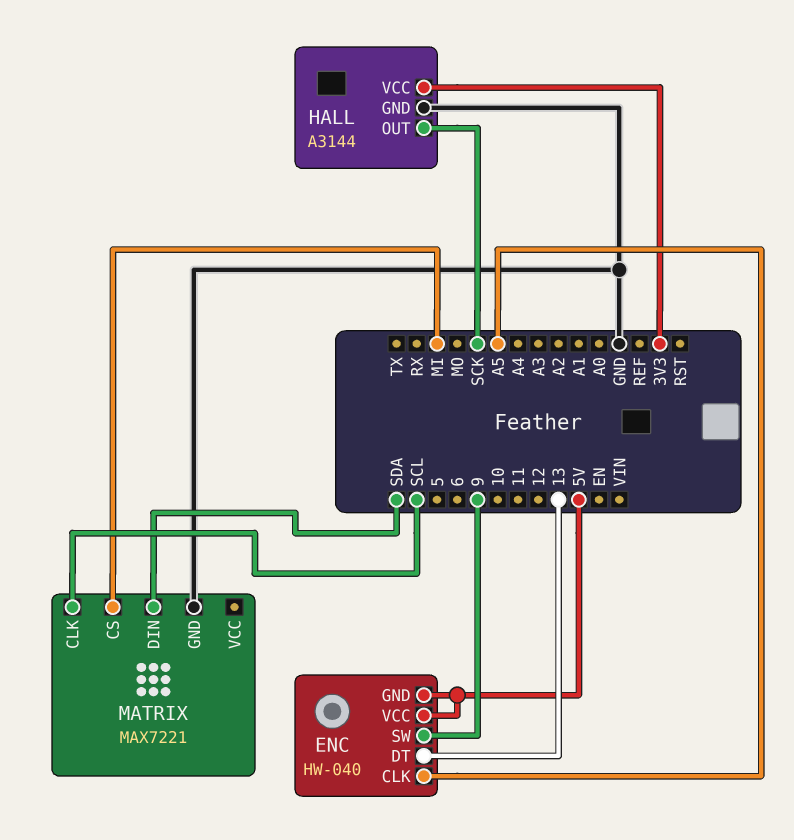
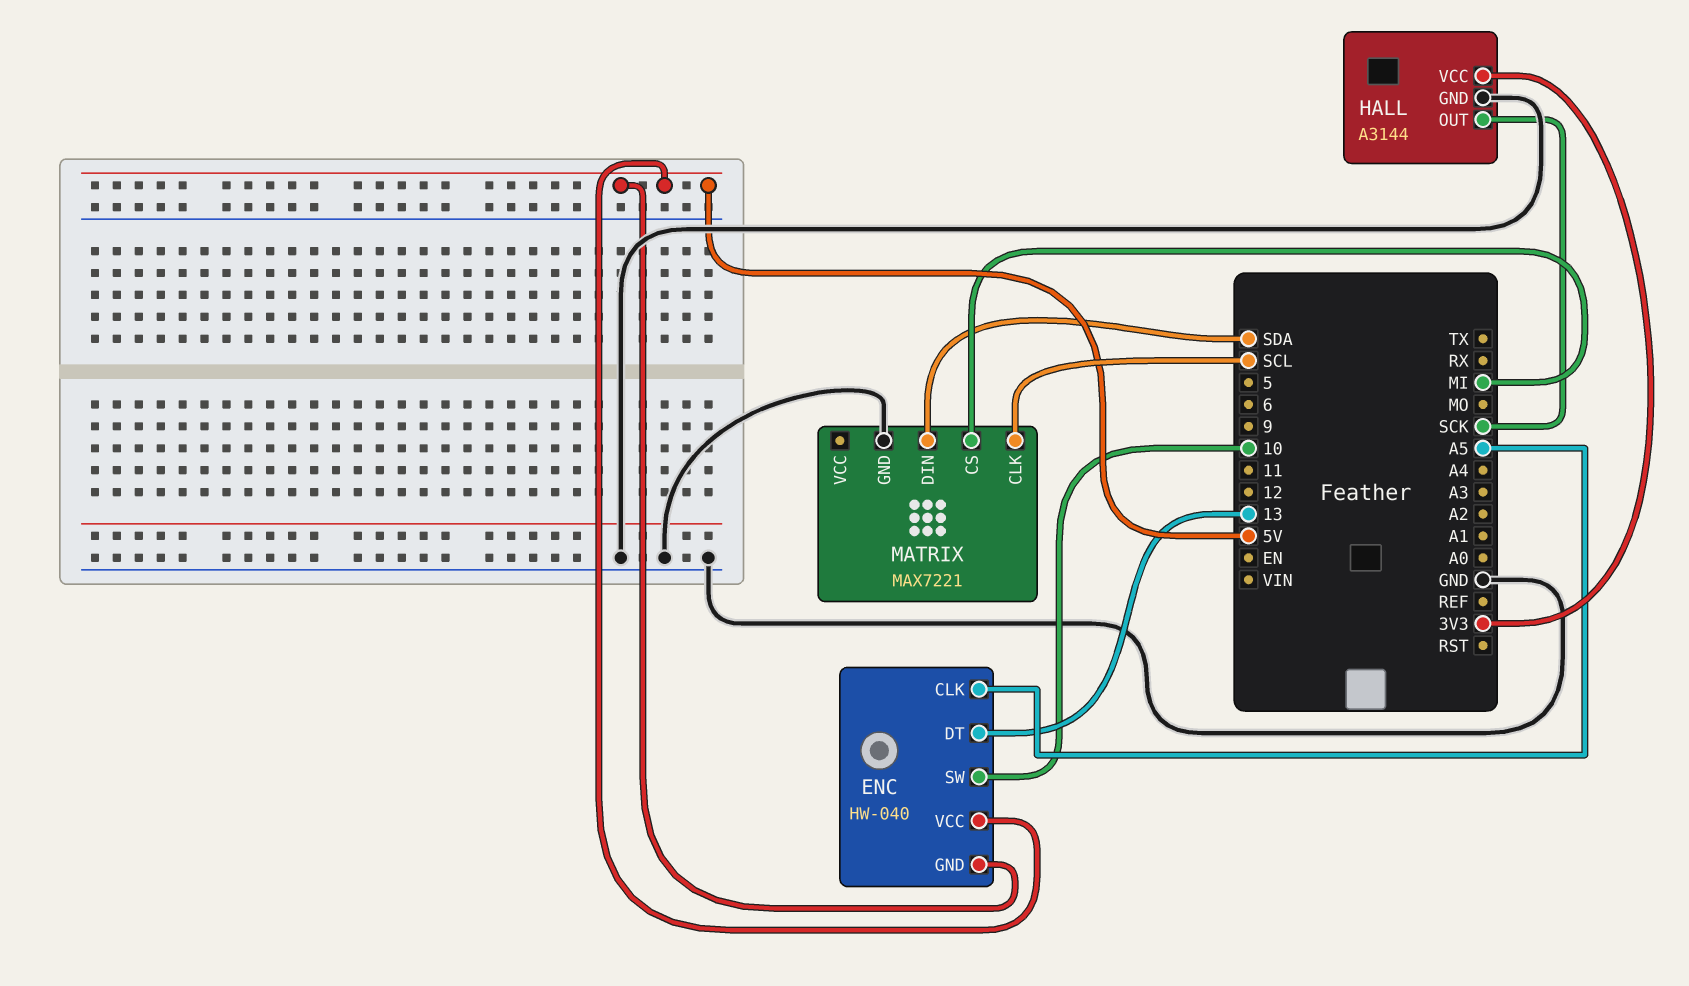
ENC pin SW: 9 -> 10

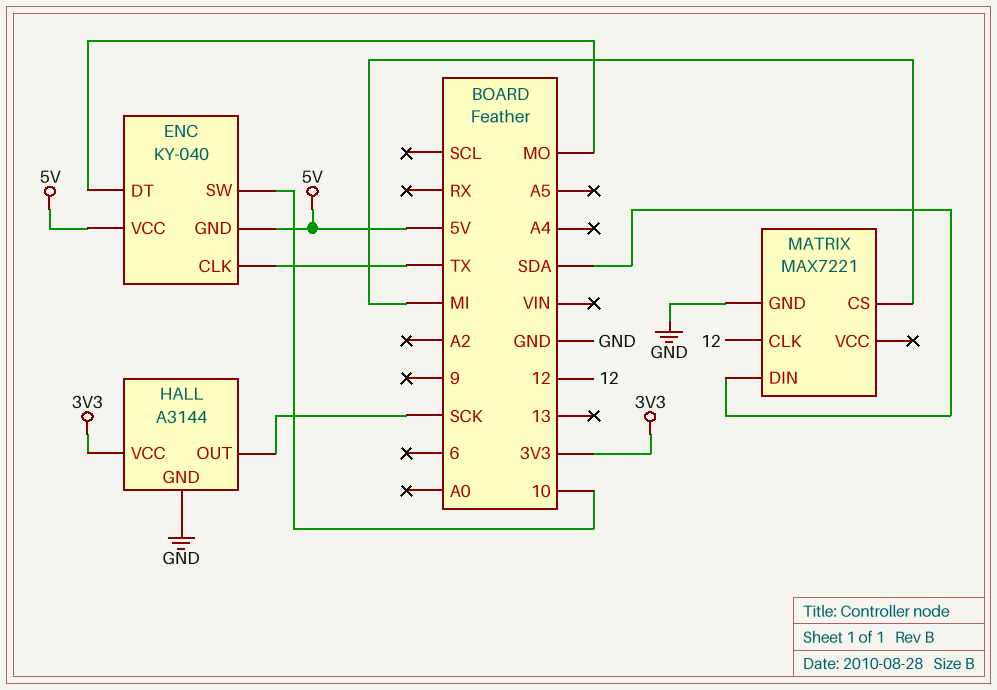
ENC: HW-040 -> KY-040
ENC pin CLK: A5 -> TX
ENC pin DT: 13 -> MO
MATRIX pin CLK: SCL -> 12

